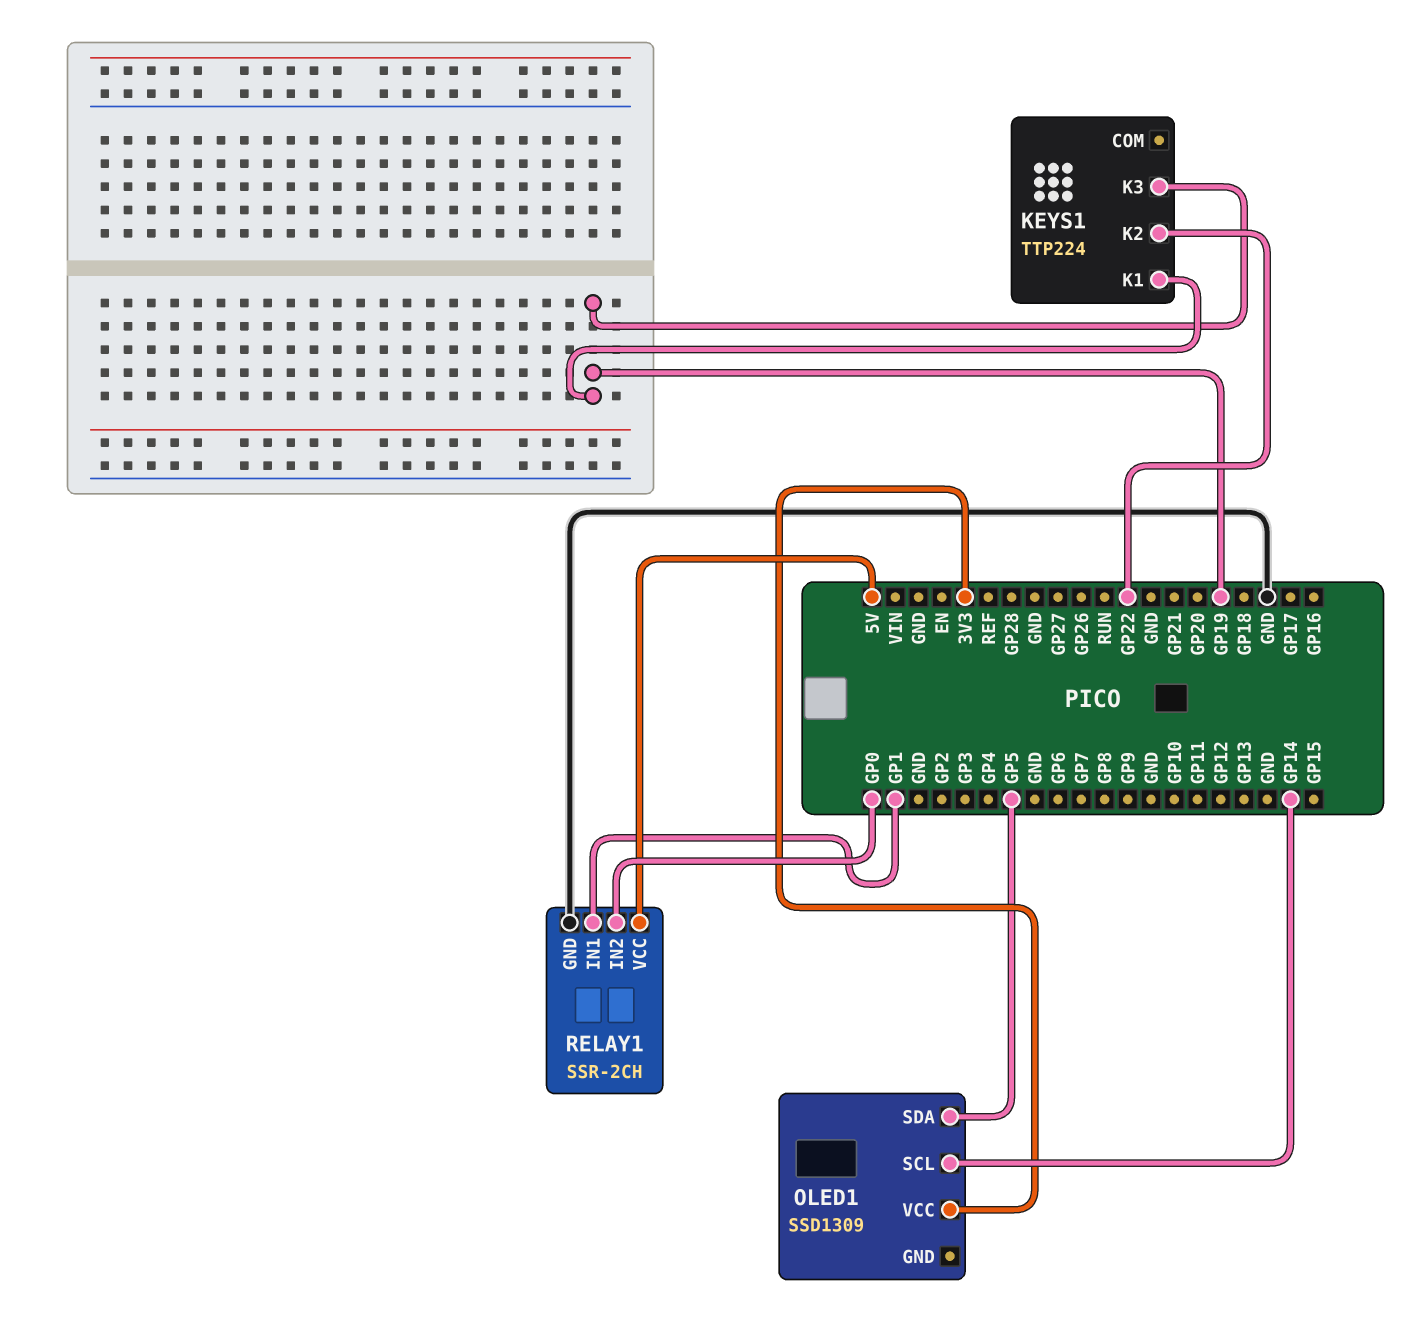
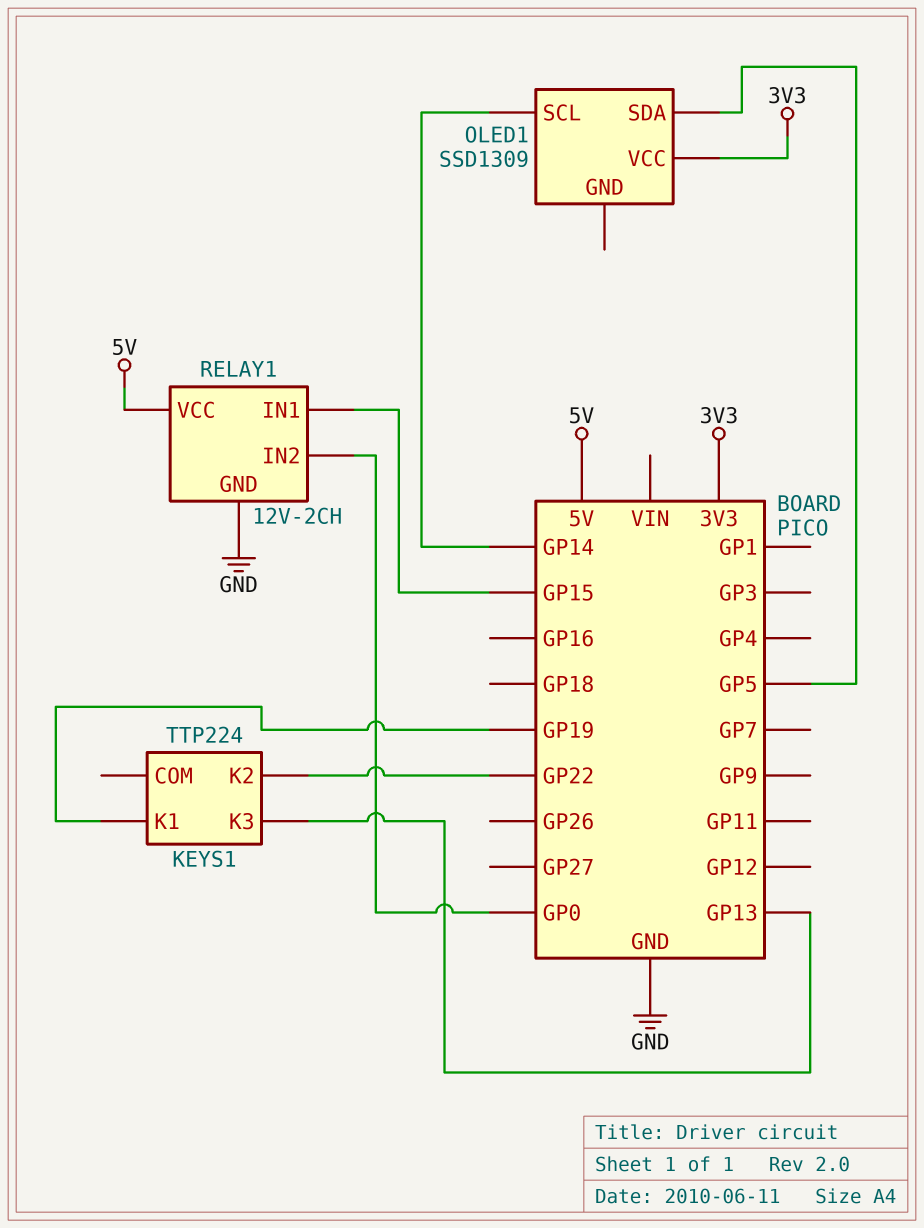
KEYS1 pin K3: GP19 -> GP13
RELAY1: SSR-2CH -> 12V-2CH
RELAY1 pin IN1: GP1 -> GP15

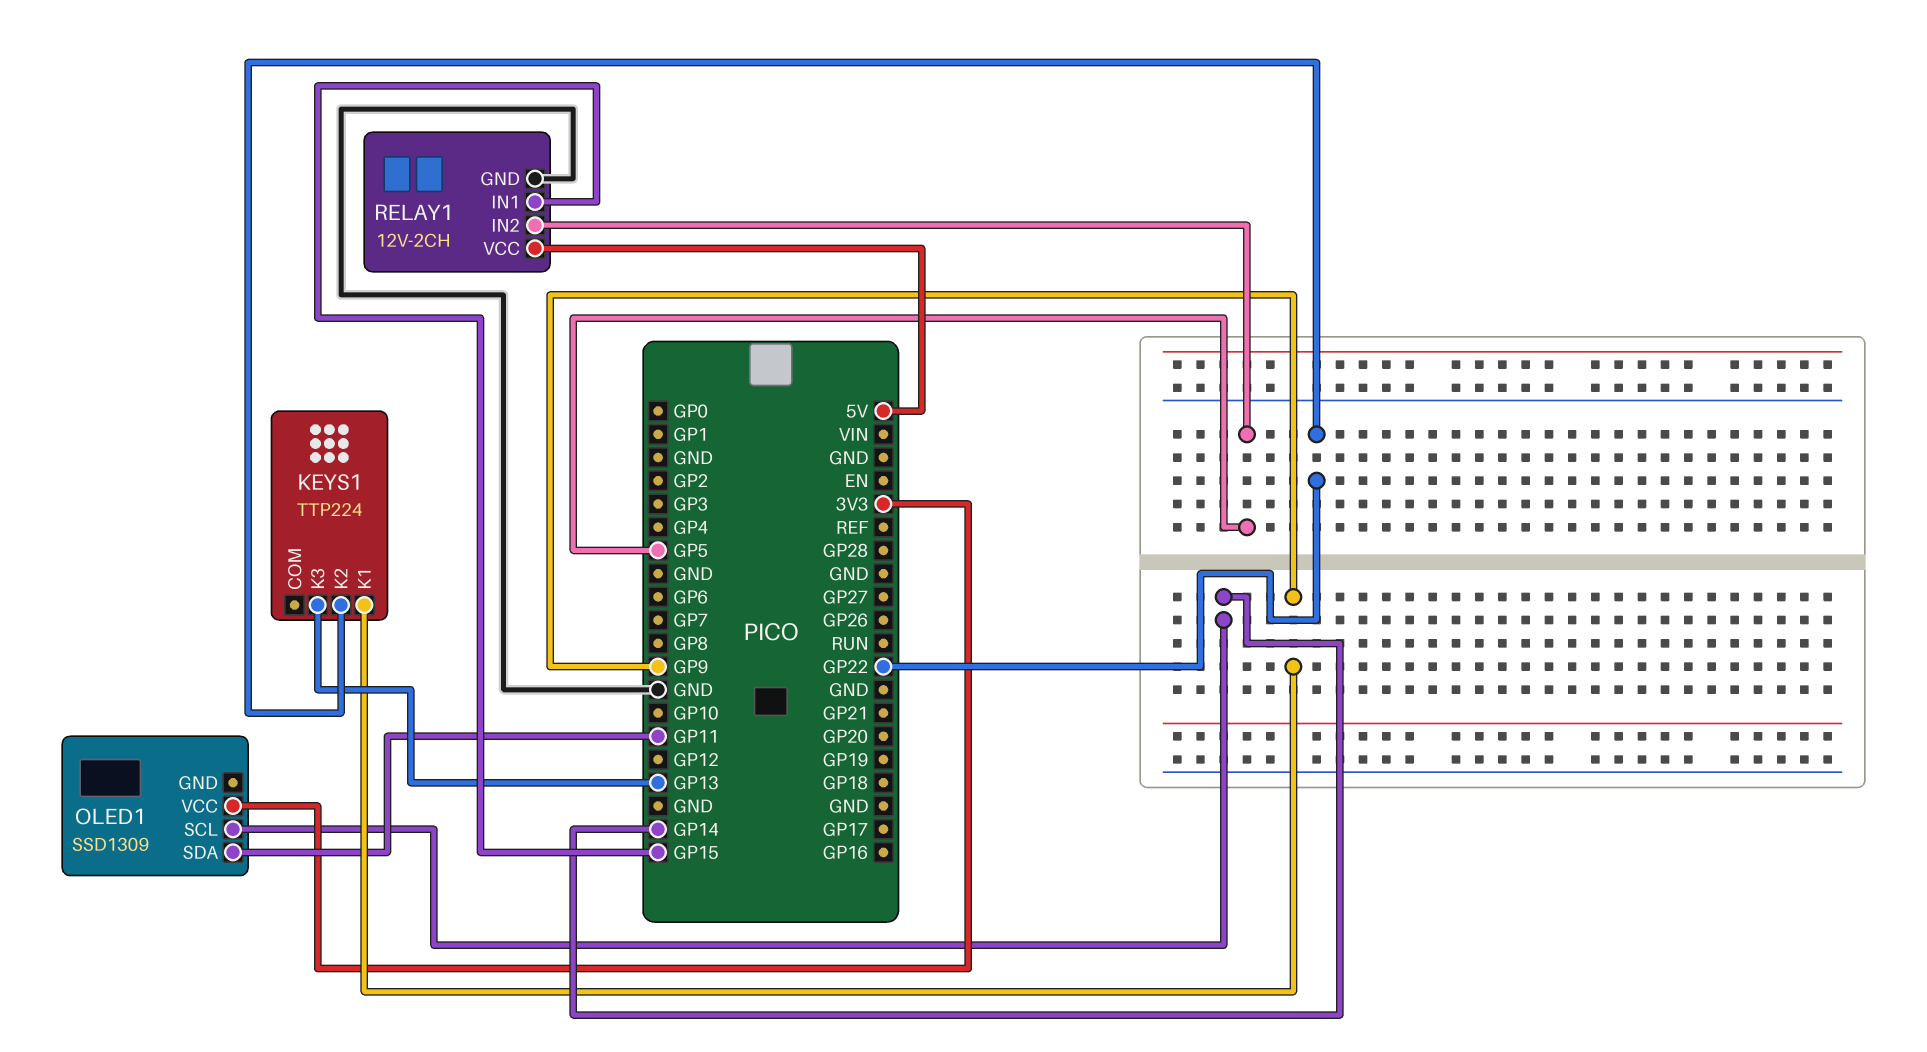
KEYS1 pin K1: GP19 -> GP9
OLED1 pin SDA: GP5 -> GP11
RELAY1 pin IN2: GP0 -> GP5

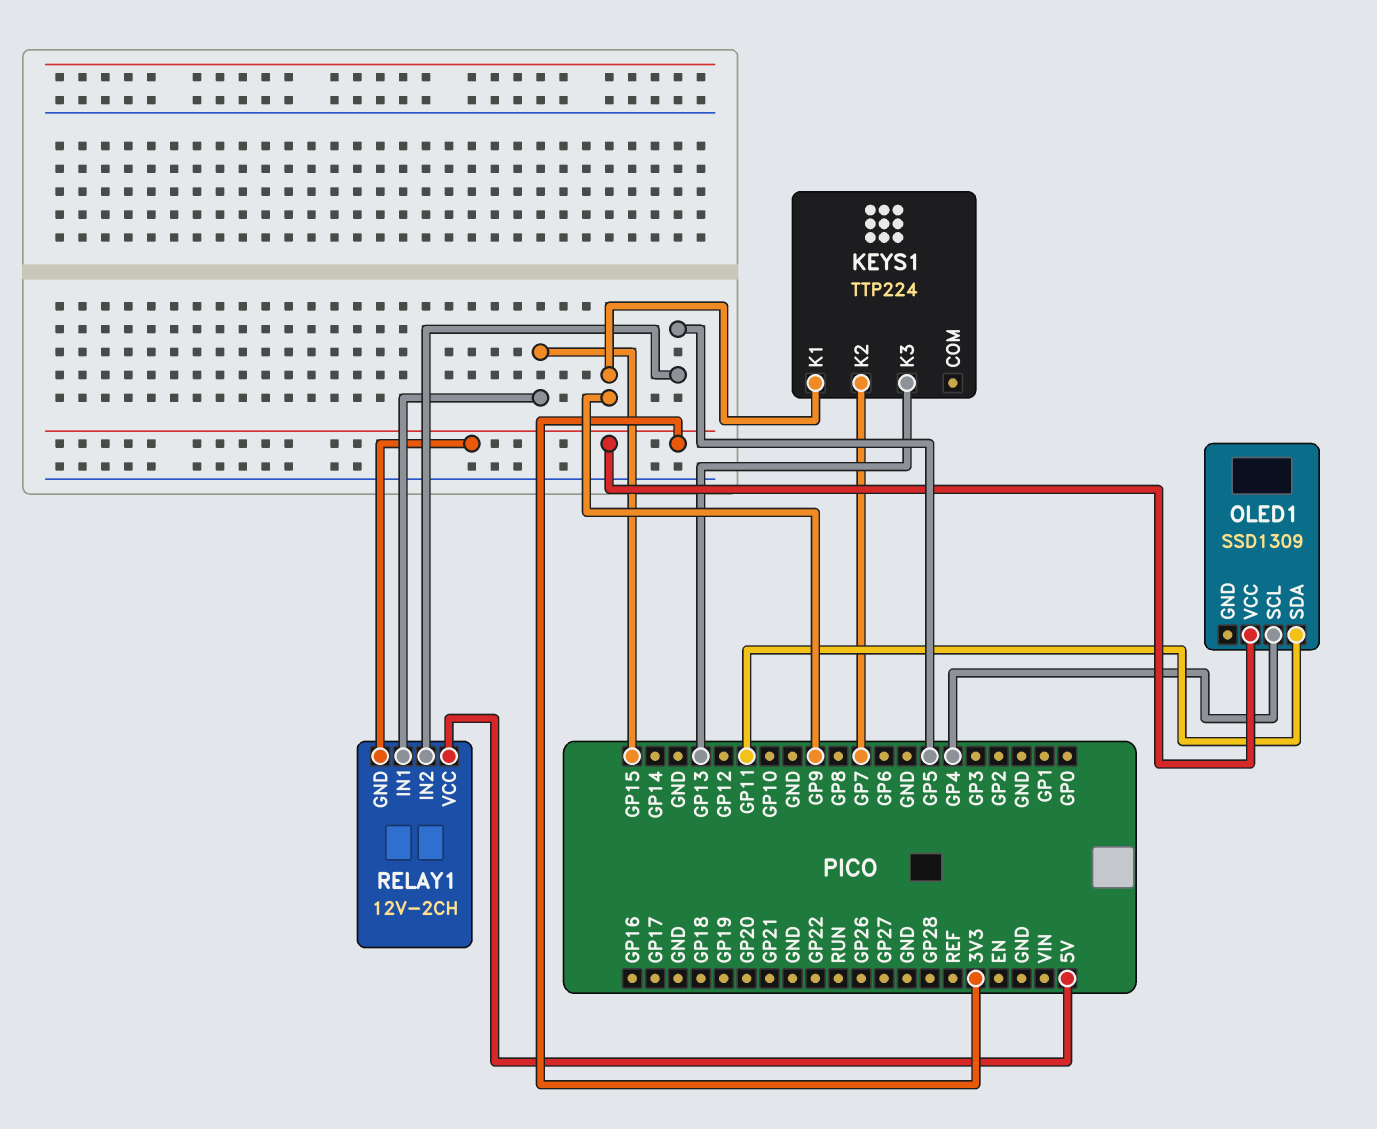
KEYS1 pin K2: GP22 -> GP7
OLED1 pin SCL: GP14 -> GP4
RELAY1 pin GND: GND -> 3V3

